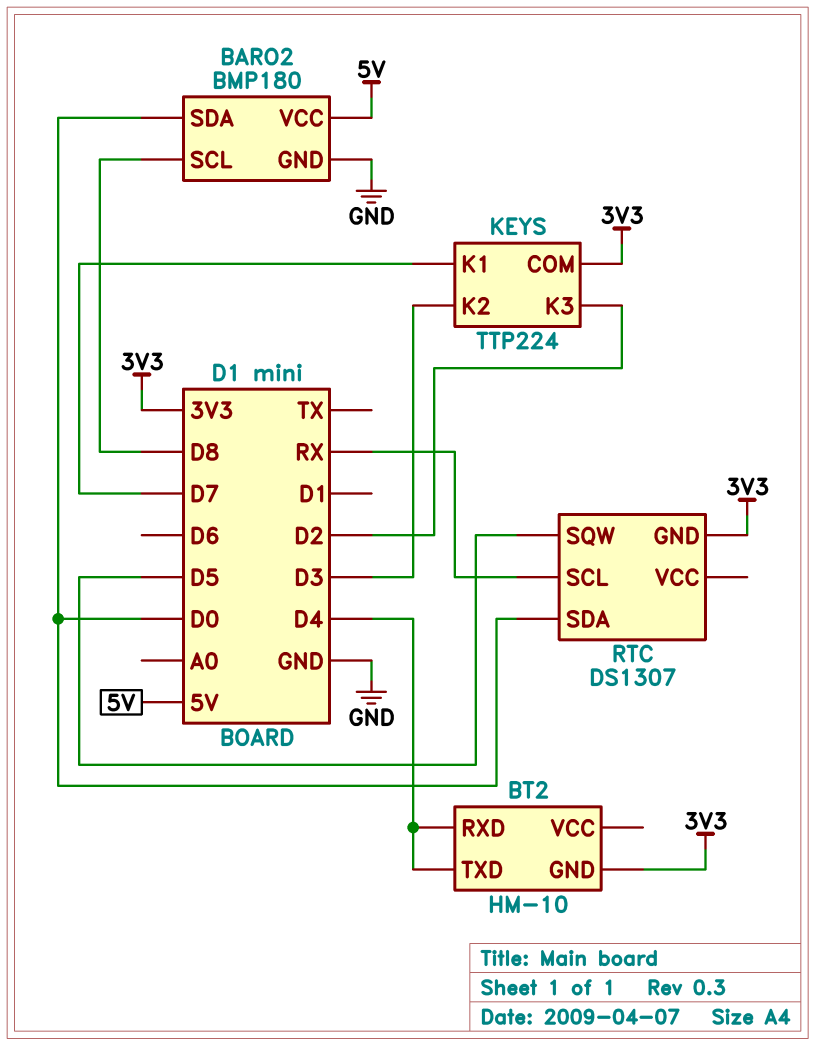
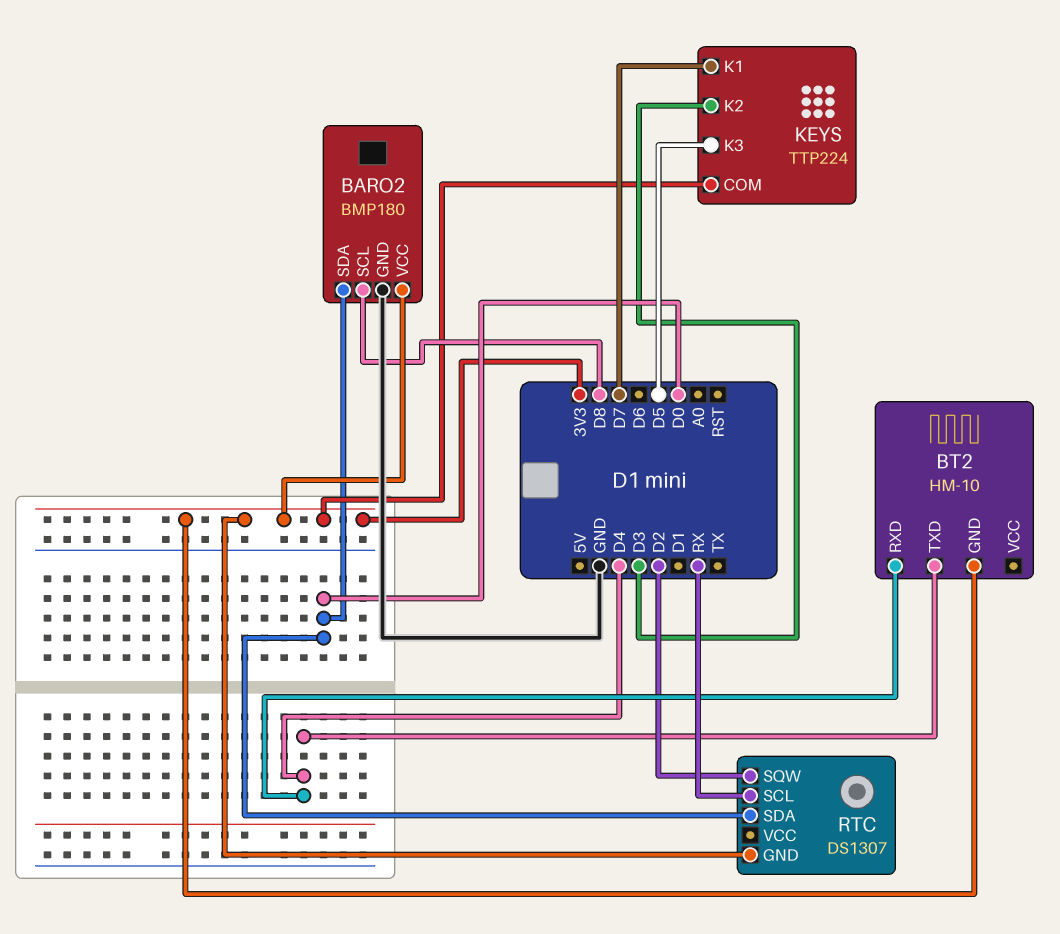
BARO2 pin VCC: 5V -> 3V3
KEYS pin K3: D2 -> D5
RTC pin SQW: D5 -> D2

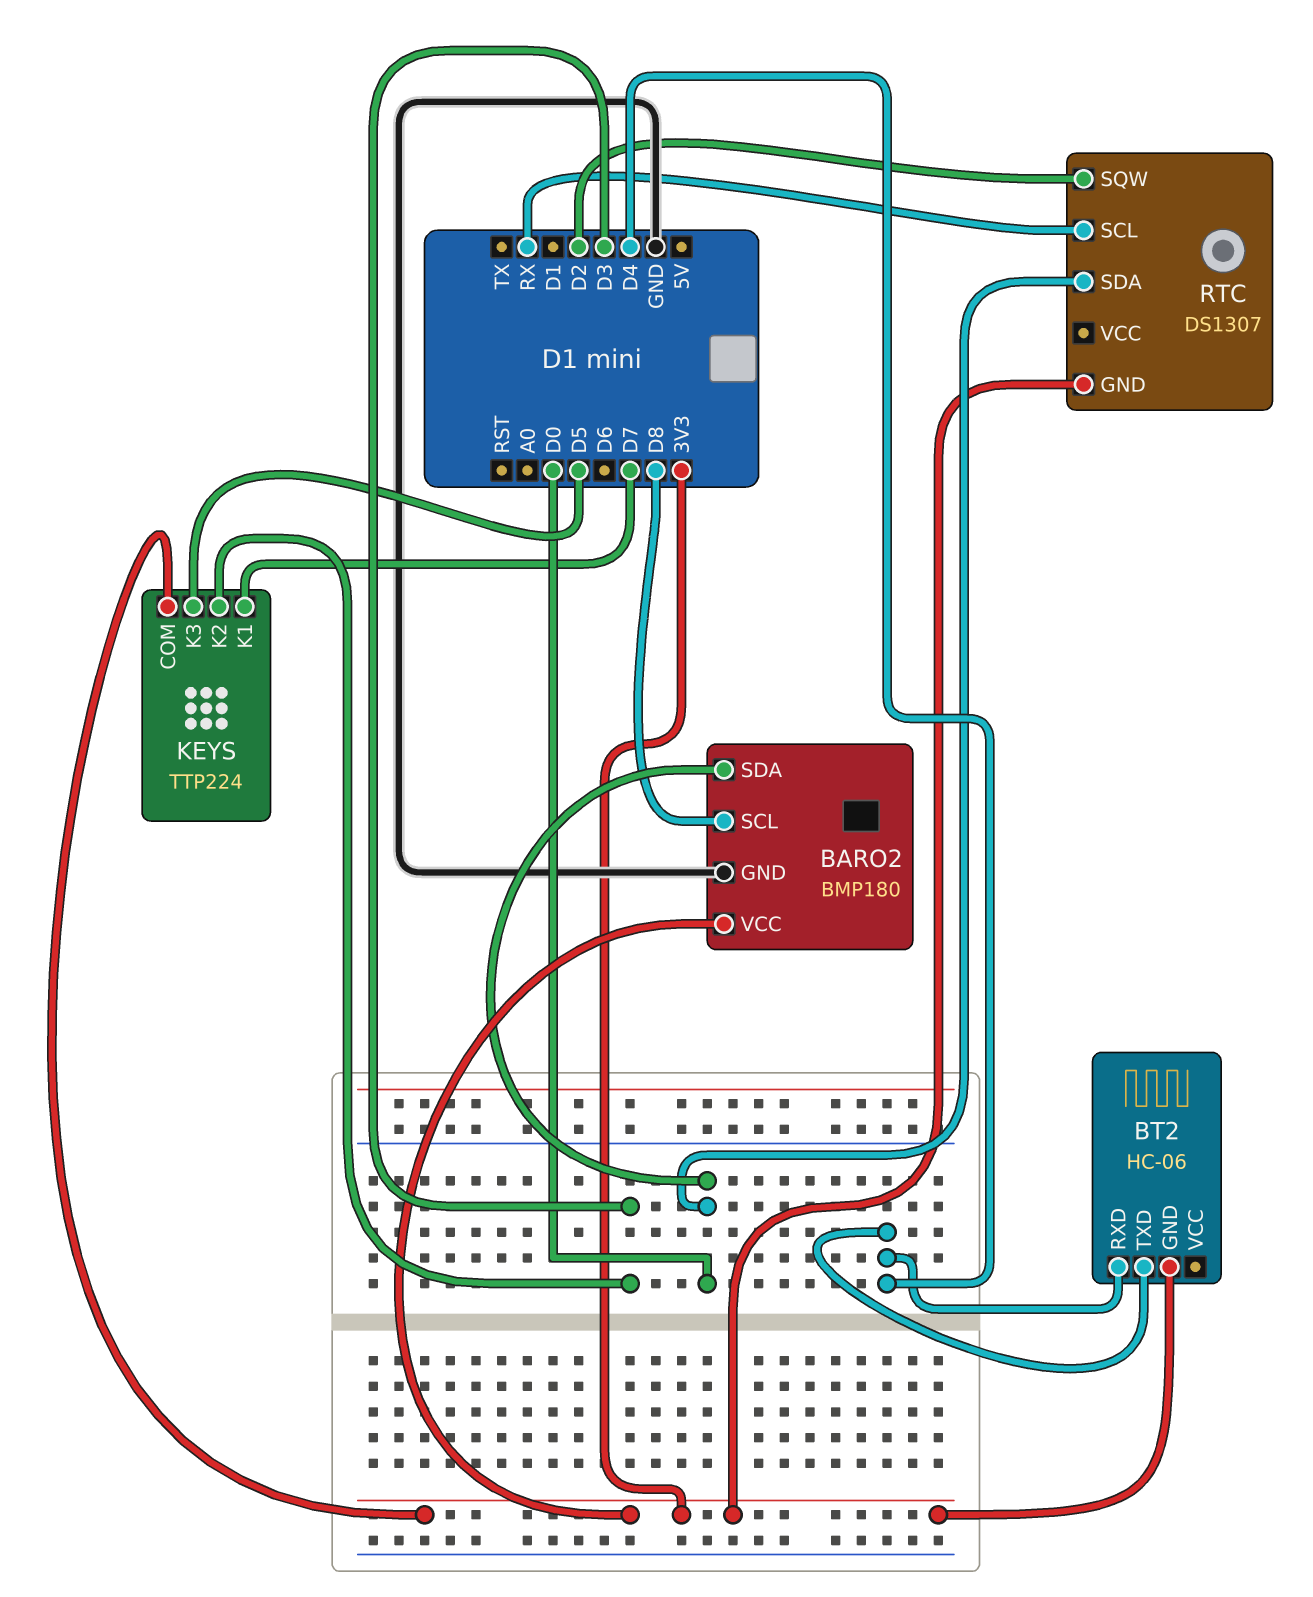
BT2: HM-10 -> HC-06

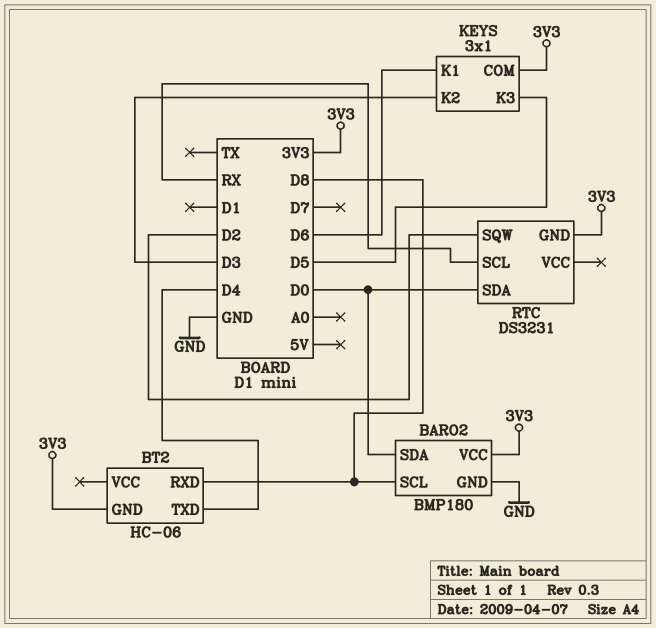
BT2 pin RXD: D4 -> D8
KEYS: TTP224 -> 3x1
KEYS pin K1: D7 -> D6
RTC: DS1307 -> DS3231

